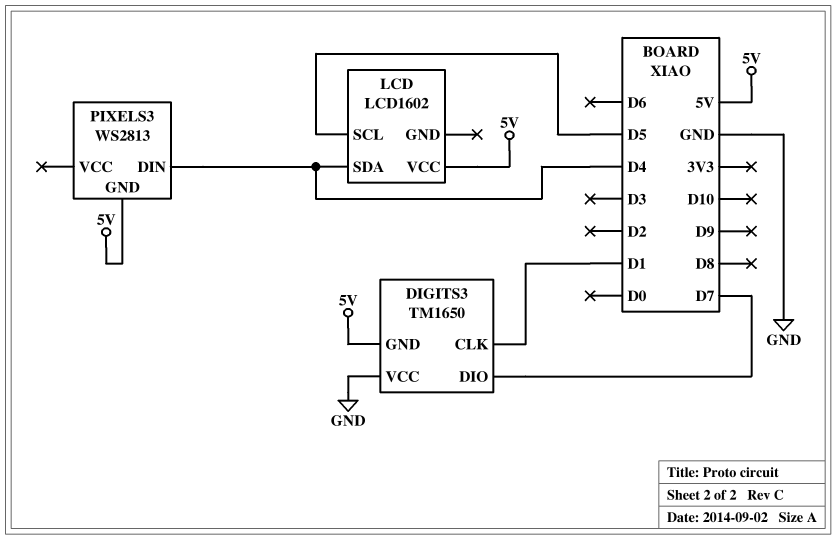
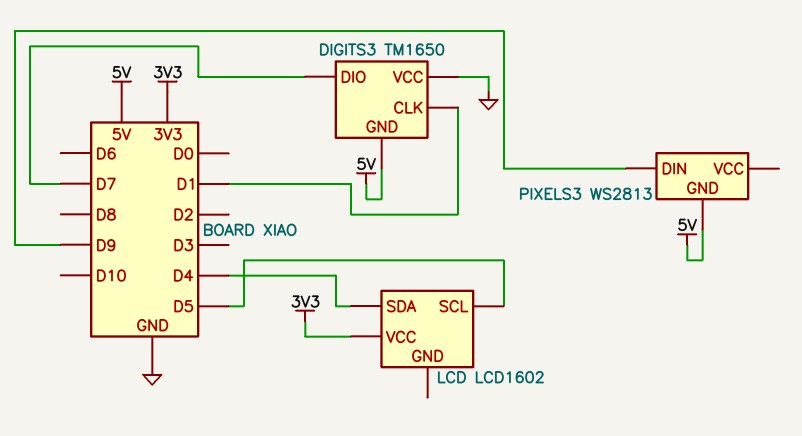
LCD pin VCC: 5V -> 3V3
PIXELS3 pin DIN: D4 -> D9

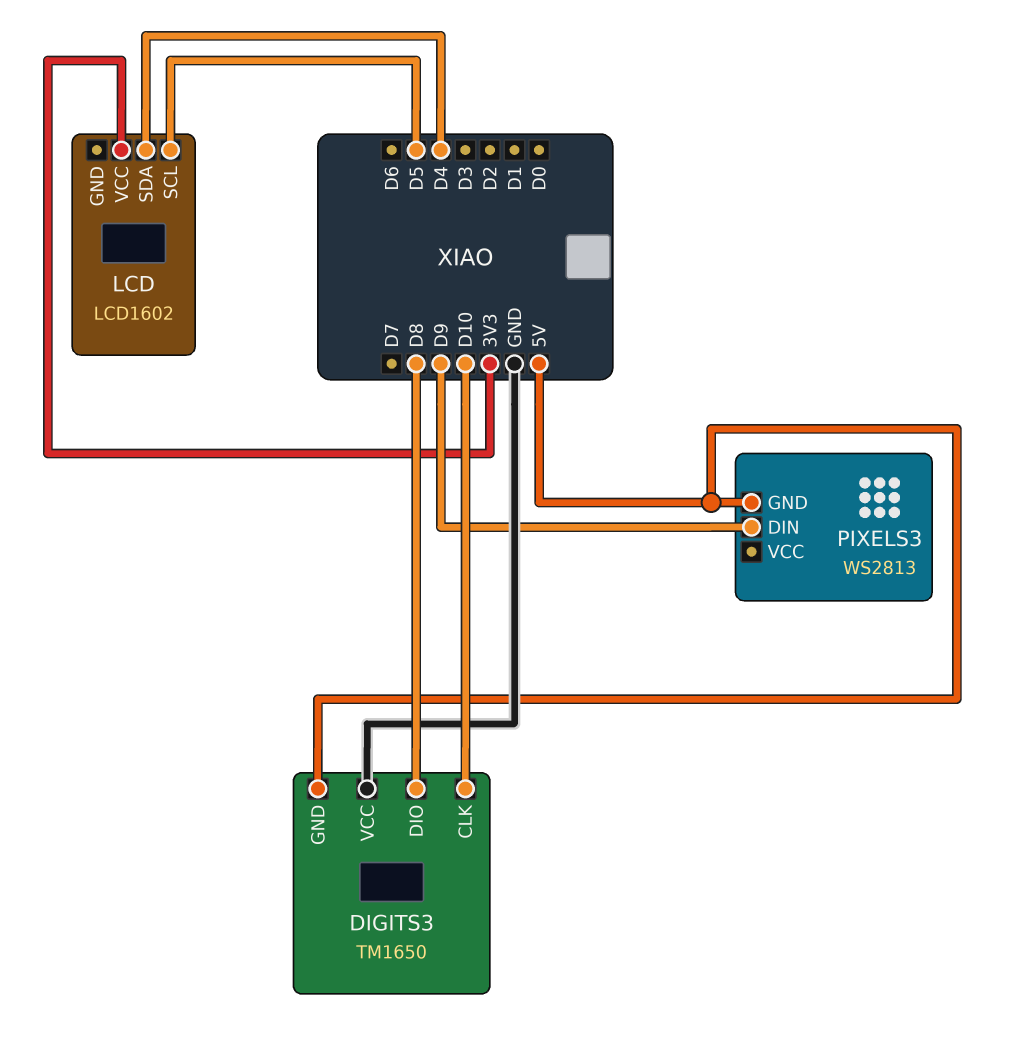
DIGITS3 pin CLK: D1 -> D10
DIGITS3 pin DIO: D7 -> D8

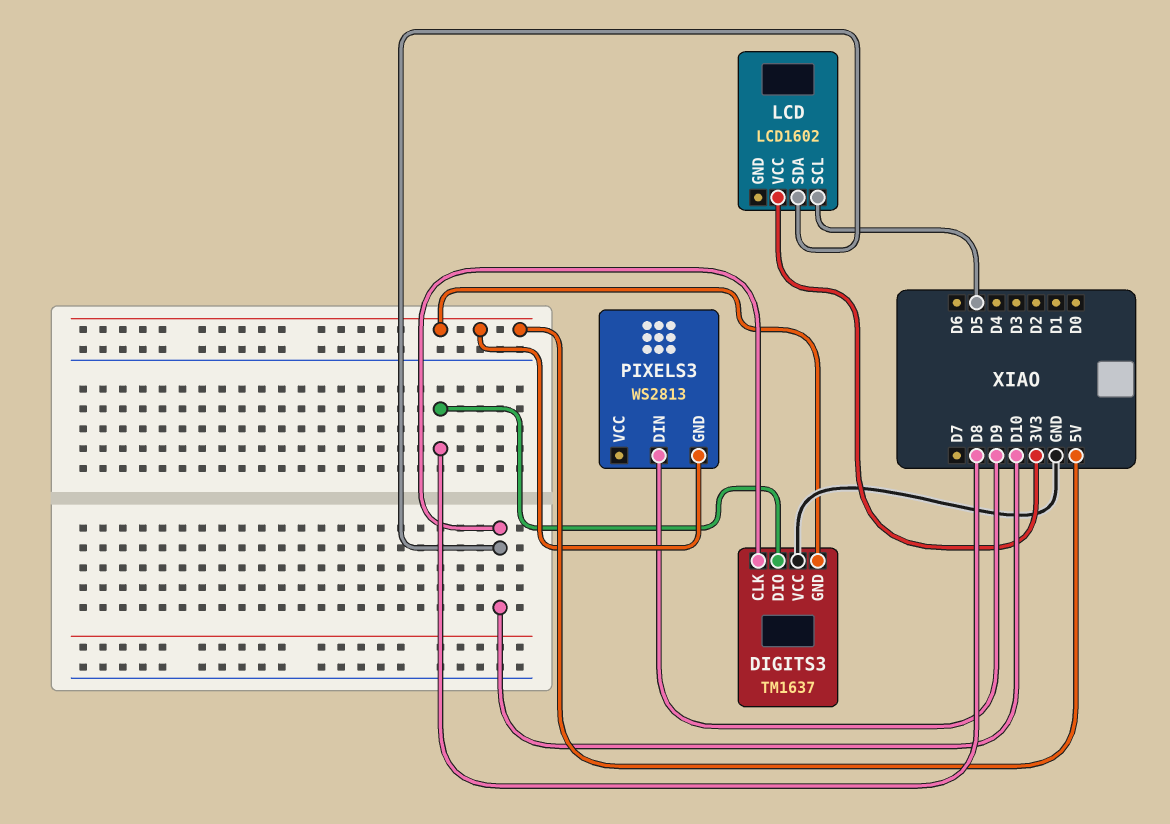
DIGITS3: TM1650 -> TM1637
LCD pin SDA: D4 -> D10

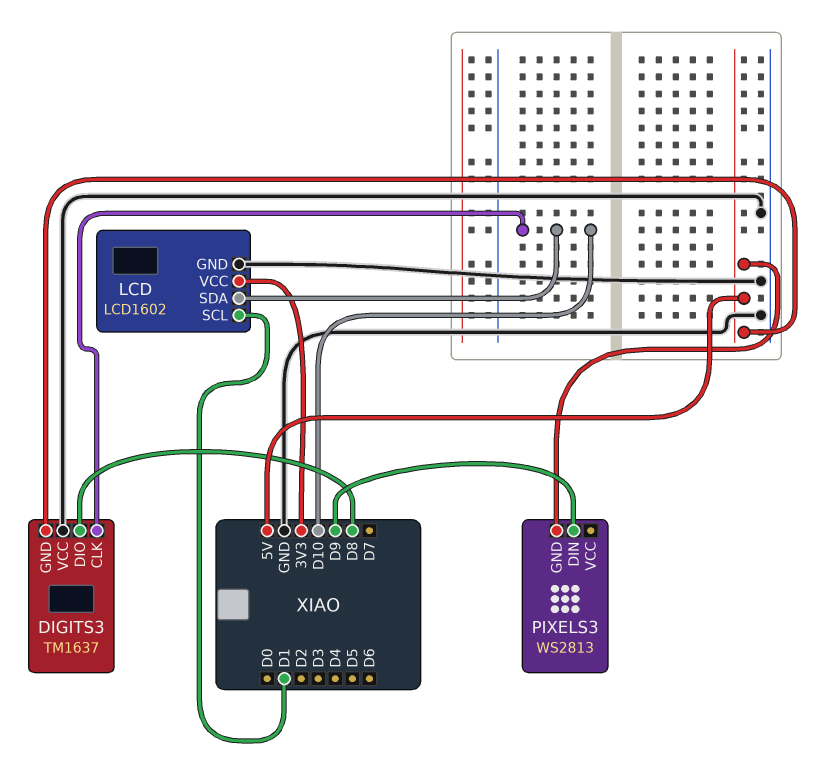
LCD pin GND: none -> GND
LCD pin SCL: D5 -> D1

